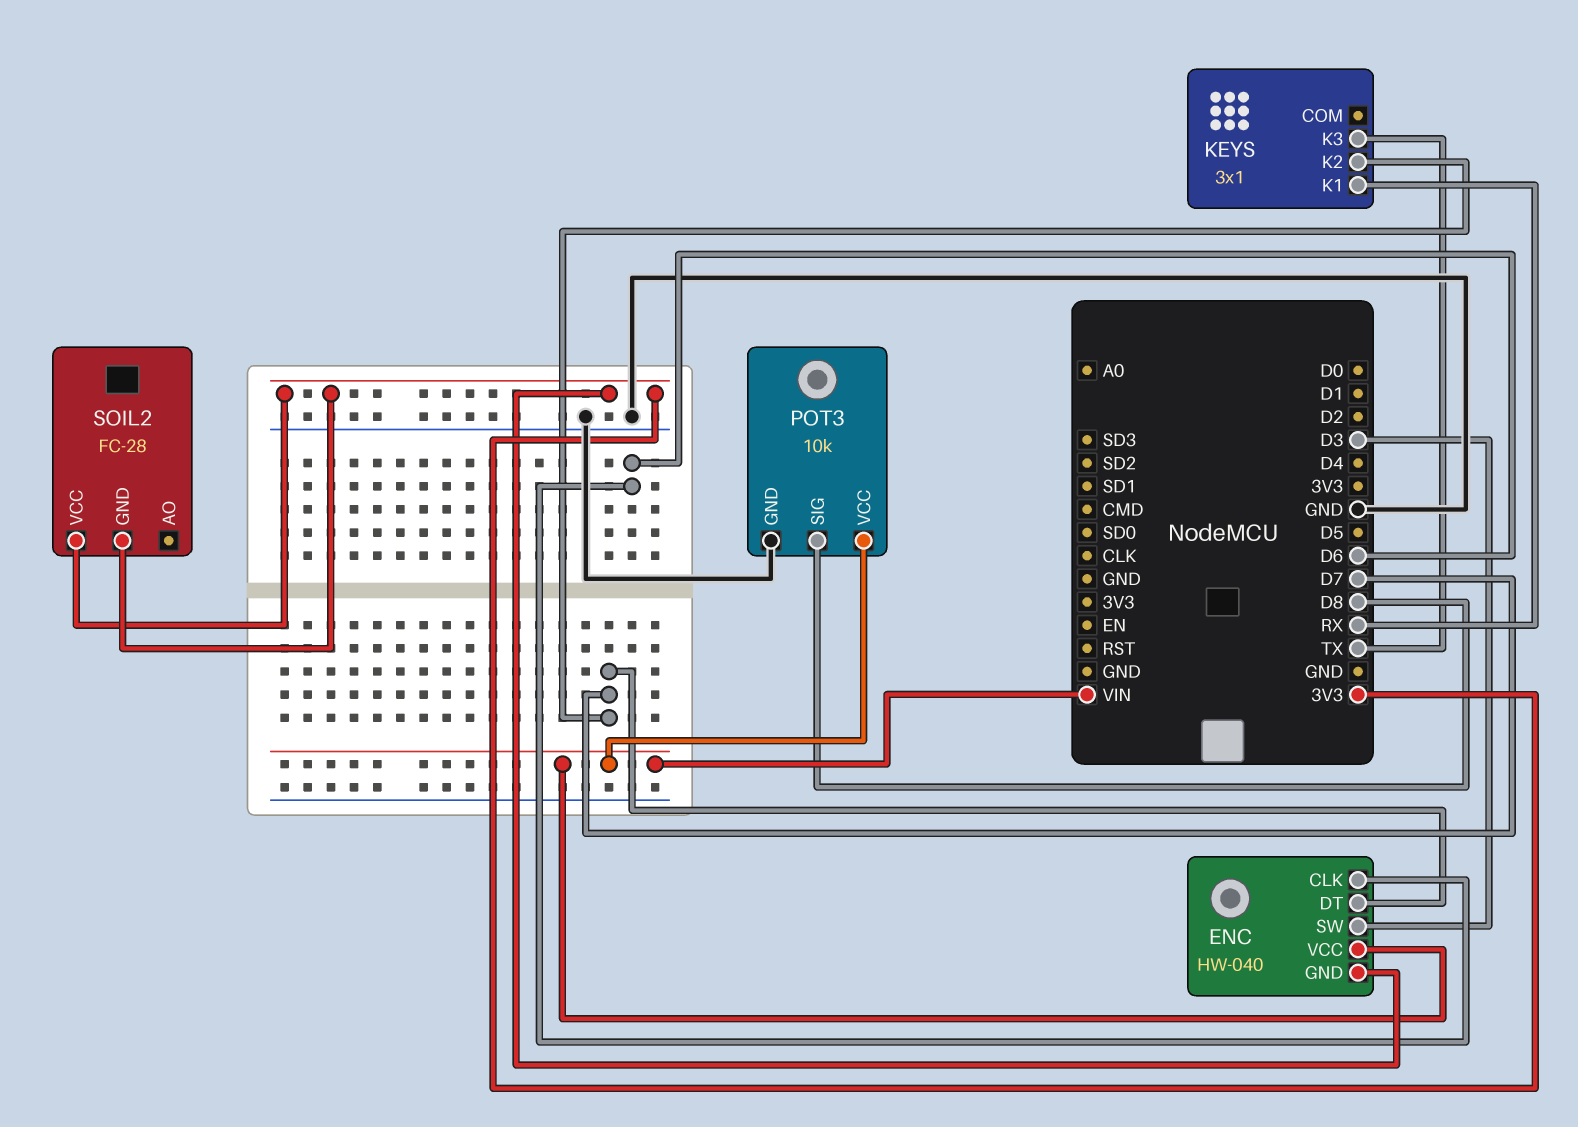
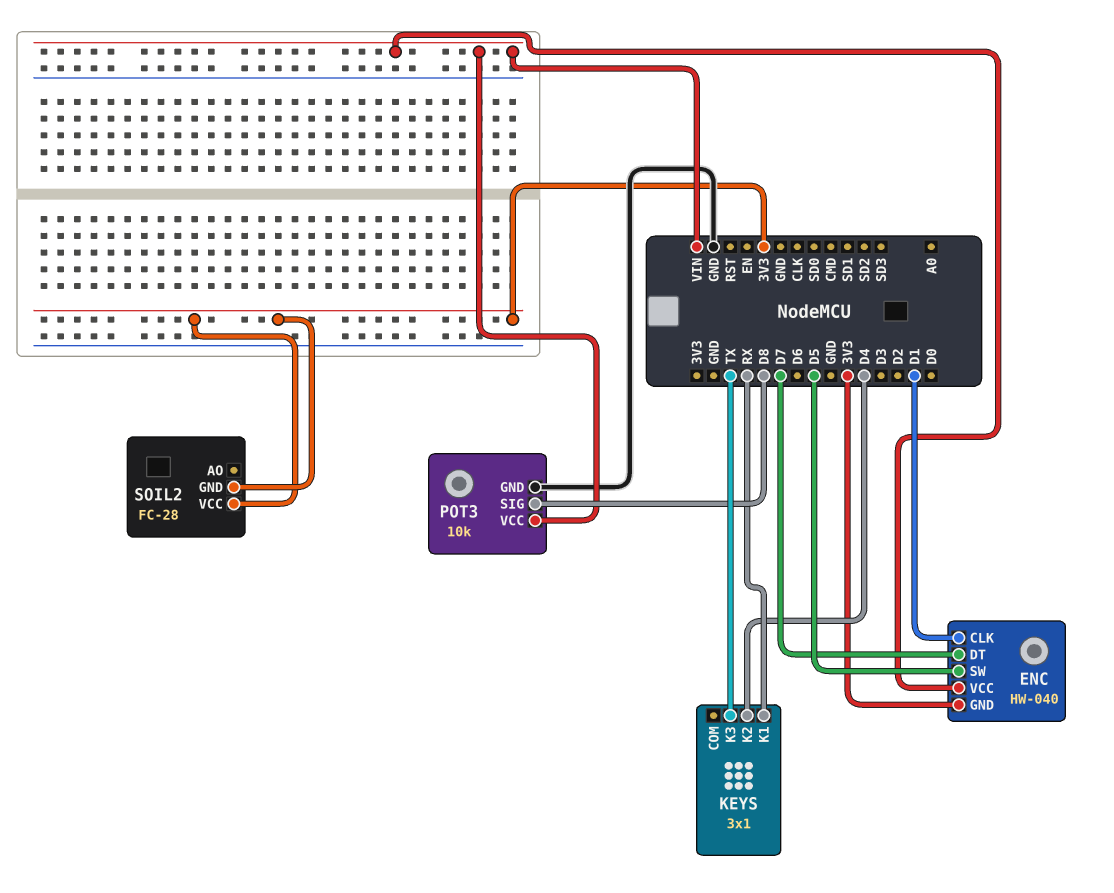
ENC pin CLK: D6 -> D1
ENC pin SW: D3 -> D5
KEYS pin K2: D7 -> D4

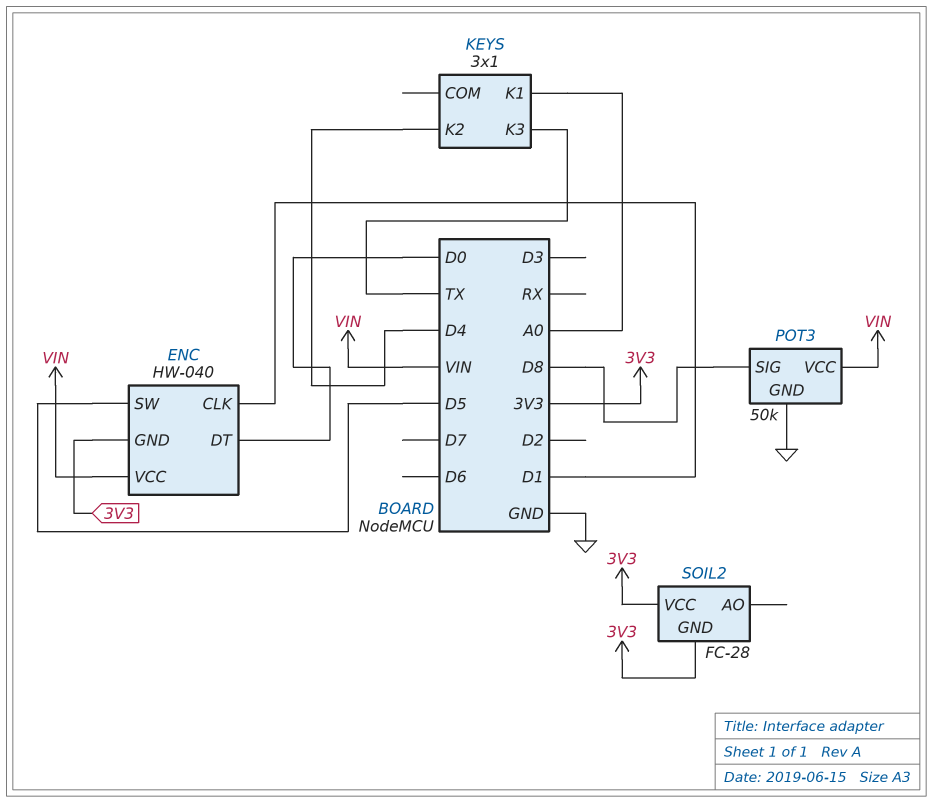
ENC pin DT: D7 -> D0
KEYS pin K1: RX -> A0
POT3: 10k -> 50k

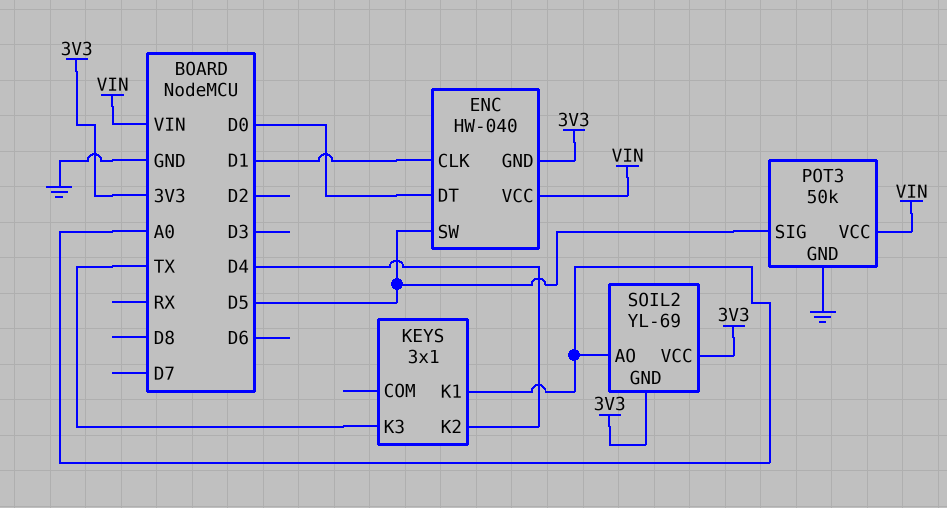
POT3 pin SIG: D8 -> D5
SOIL2: FC-28 -> YL-69
SOIL2 pin AO: none -> A0

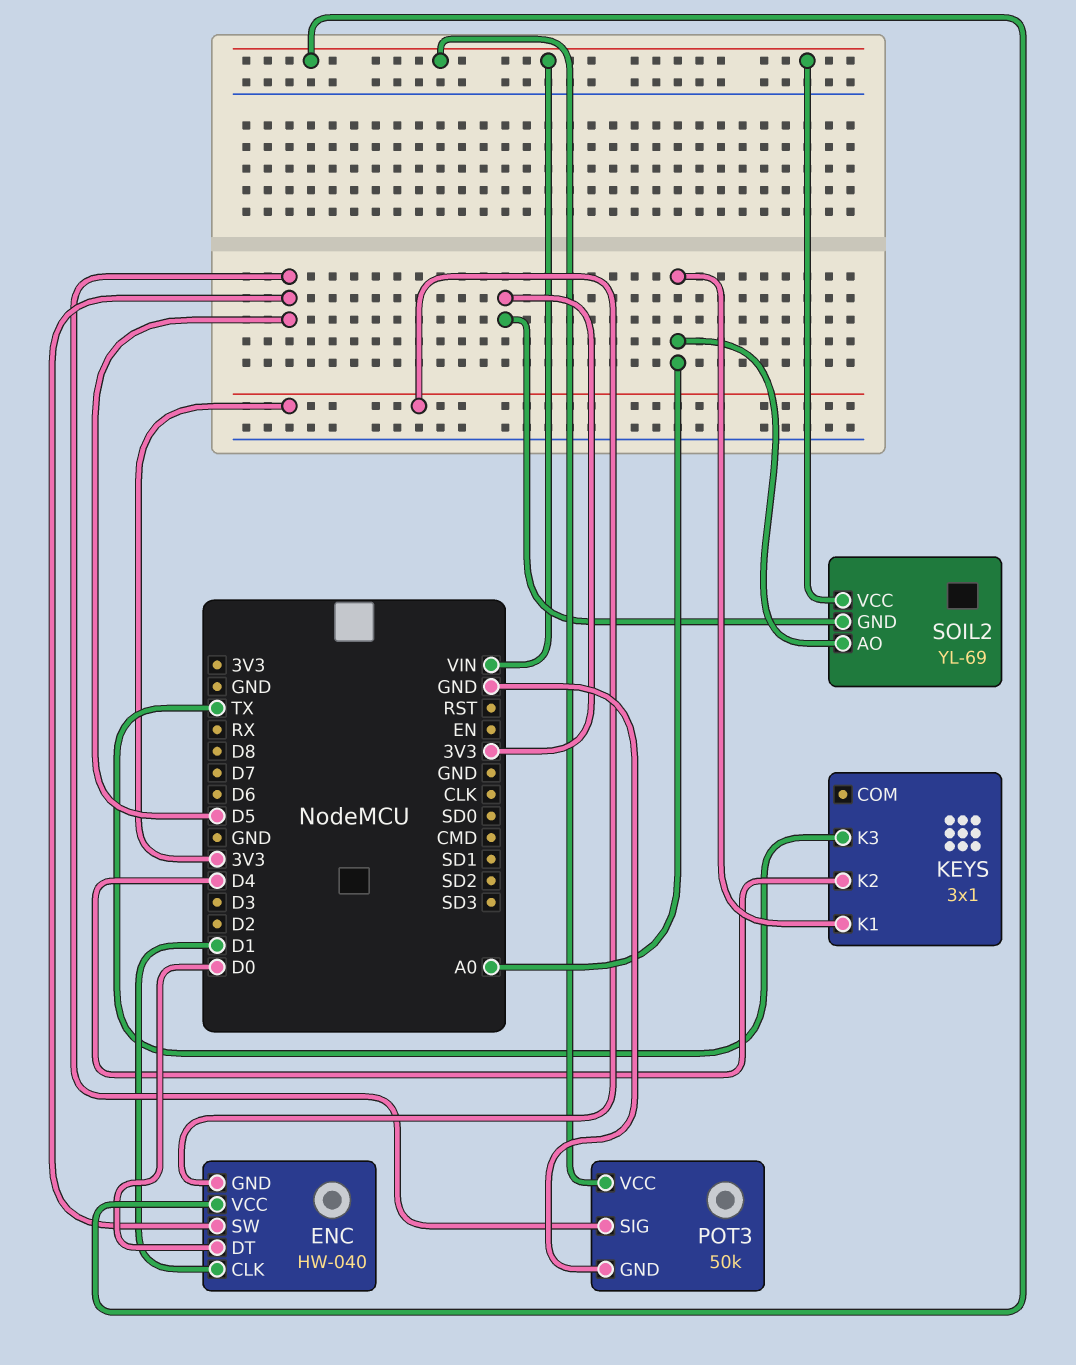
SOIL2 pin VCC: 3V3 -> VIN

